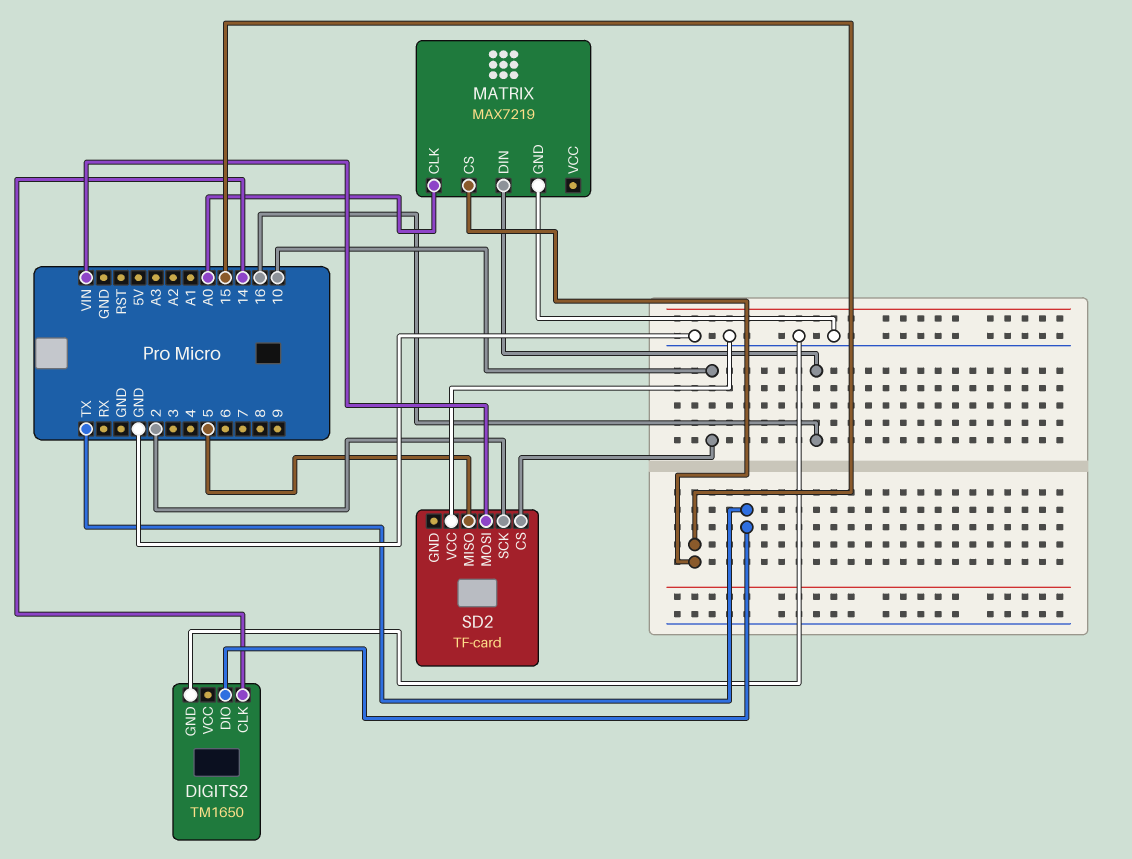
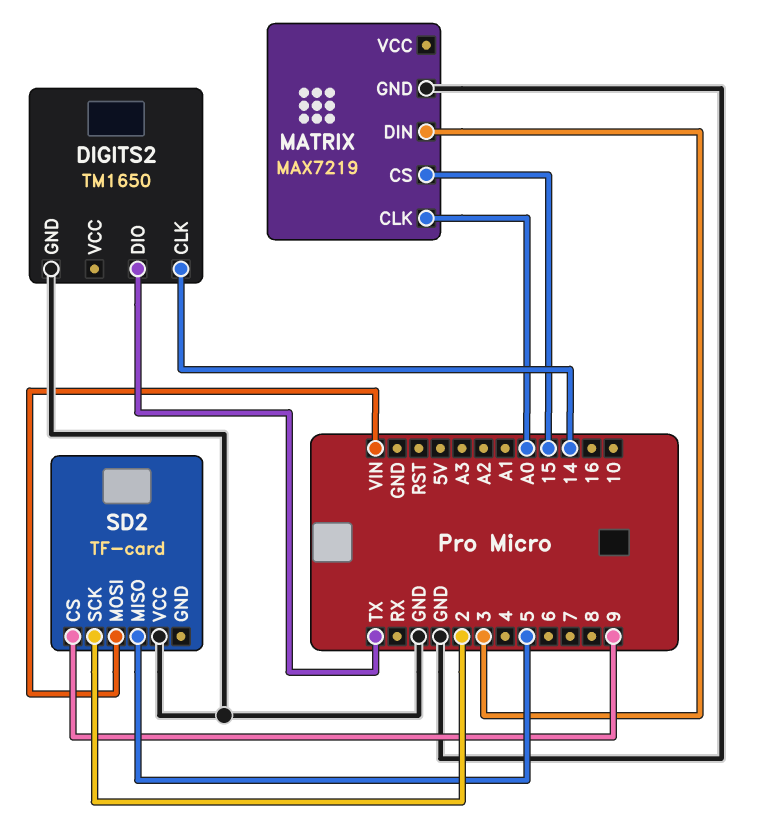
MATRIX pin DIN: 16 -> 3
SD2 pin CS: 10 -> 9

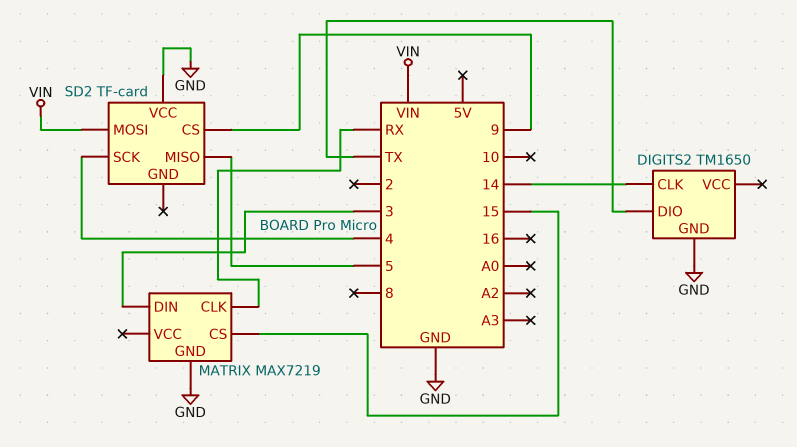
MATRIX pin CLK: A0 -> RX
SD2 pin SCK: 2 -> 4

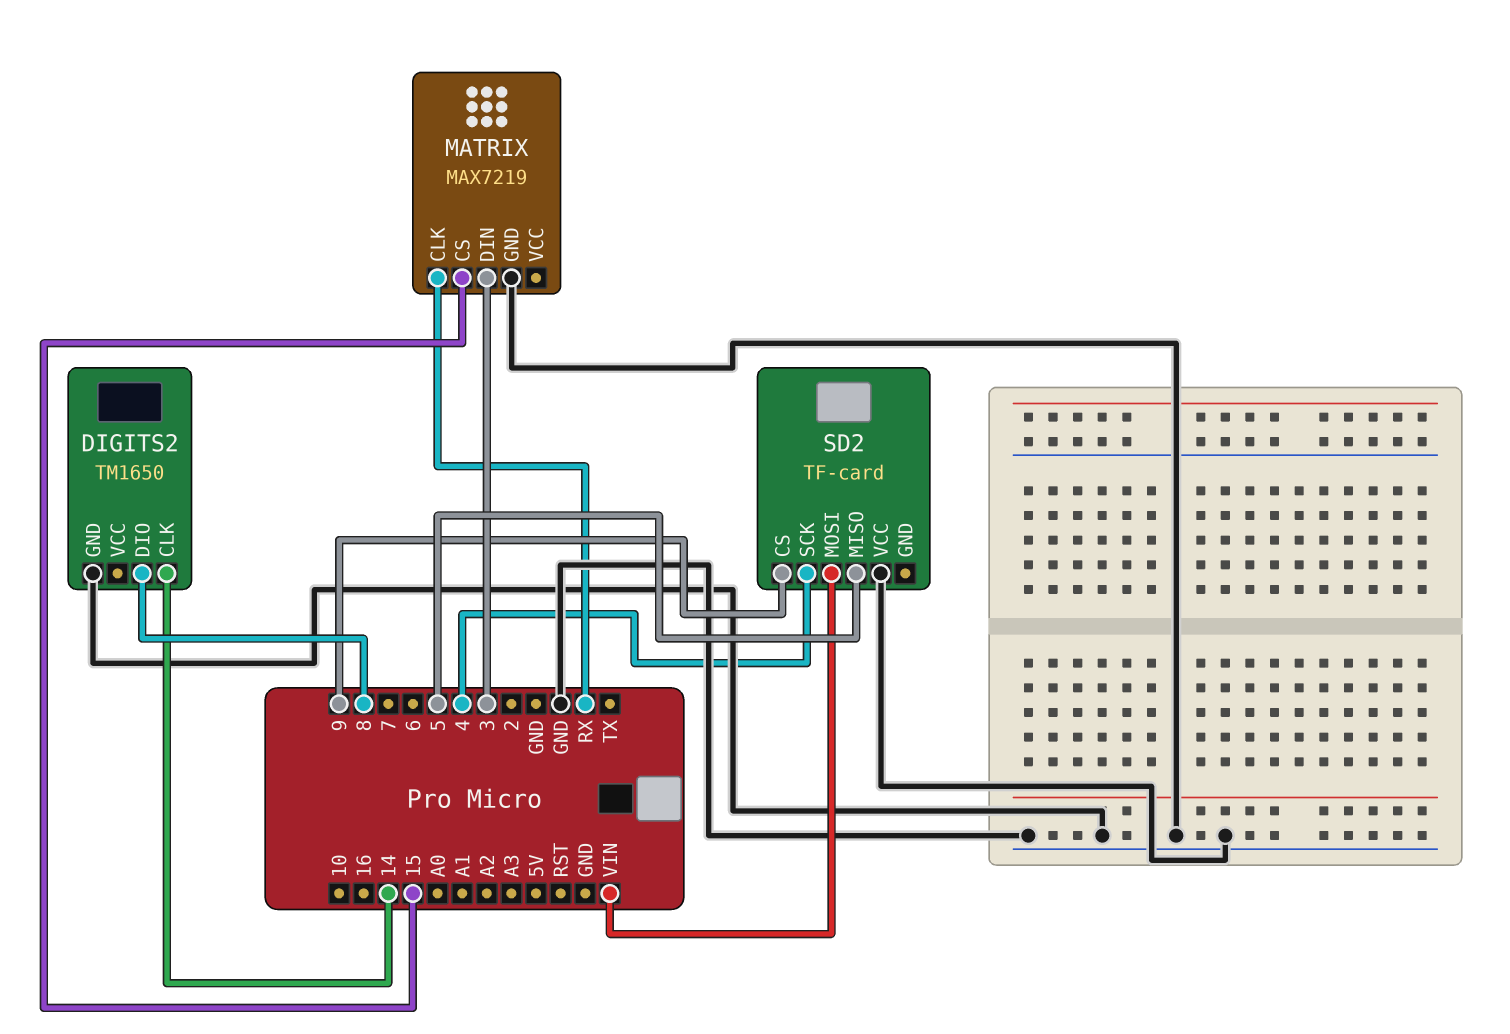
DIGITS2 pin DIO: TX -> 8

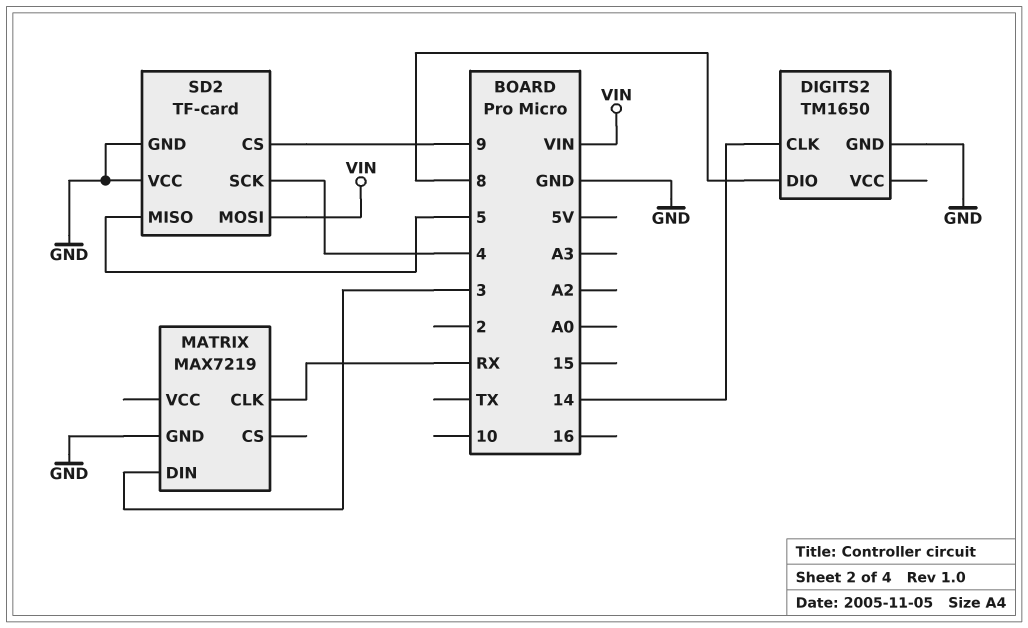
MATRIX pin CS: 15 -> none
SD2 pin GND: none -> GND

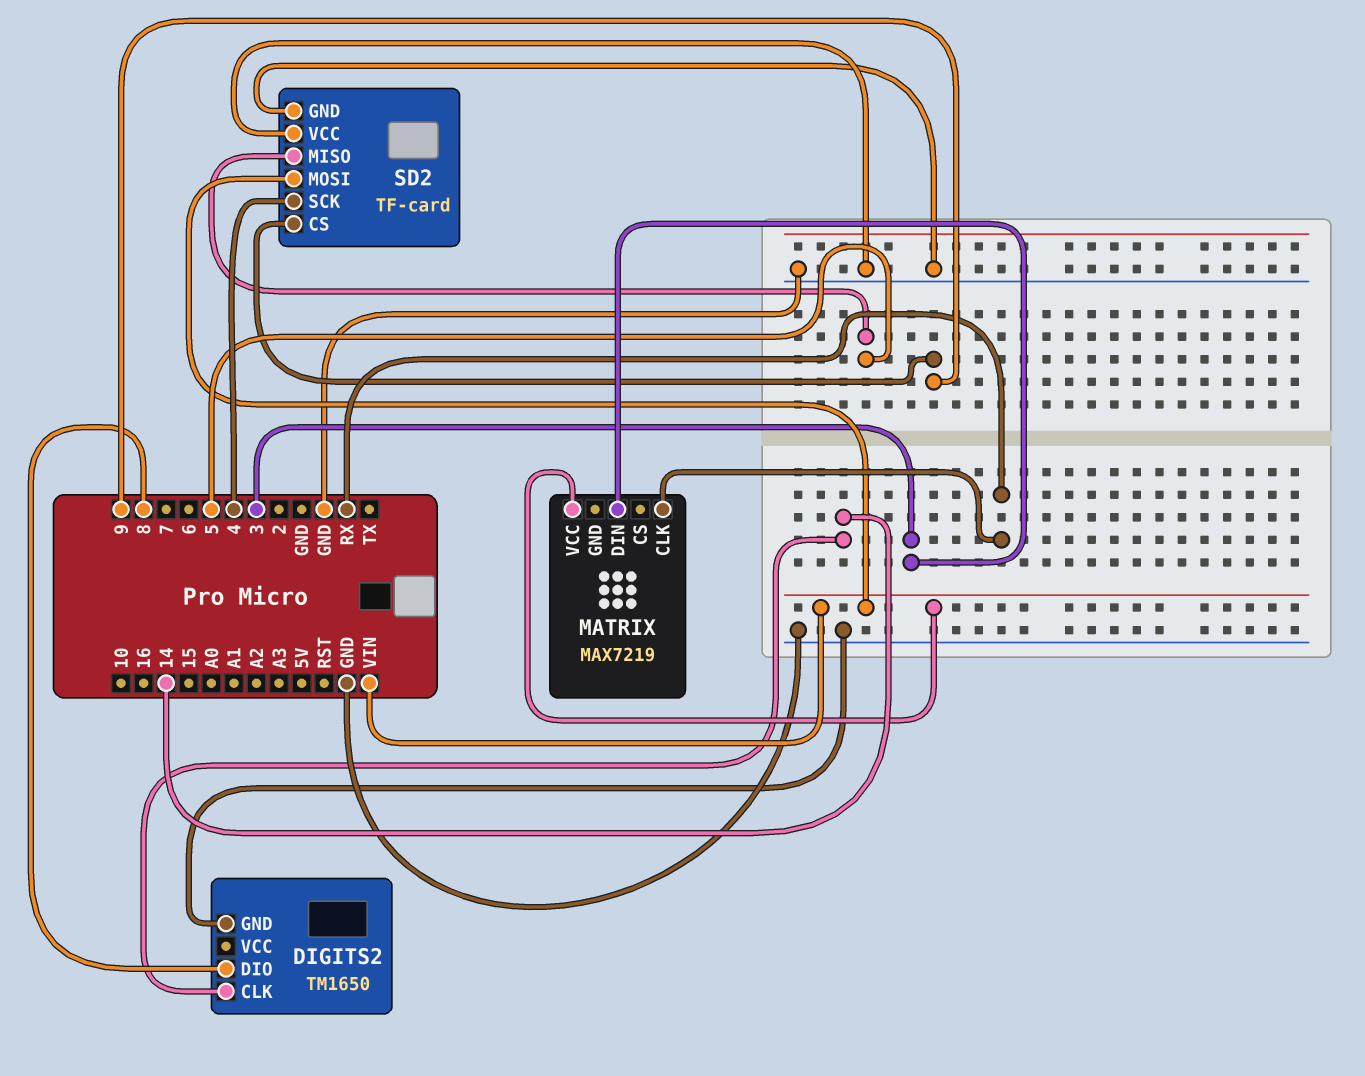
MATRIX pin GND: GND -> none
MATRIX pin VCC: none -> VIN

